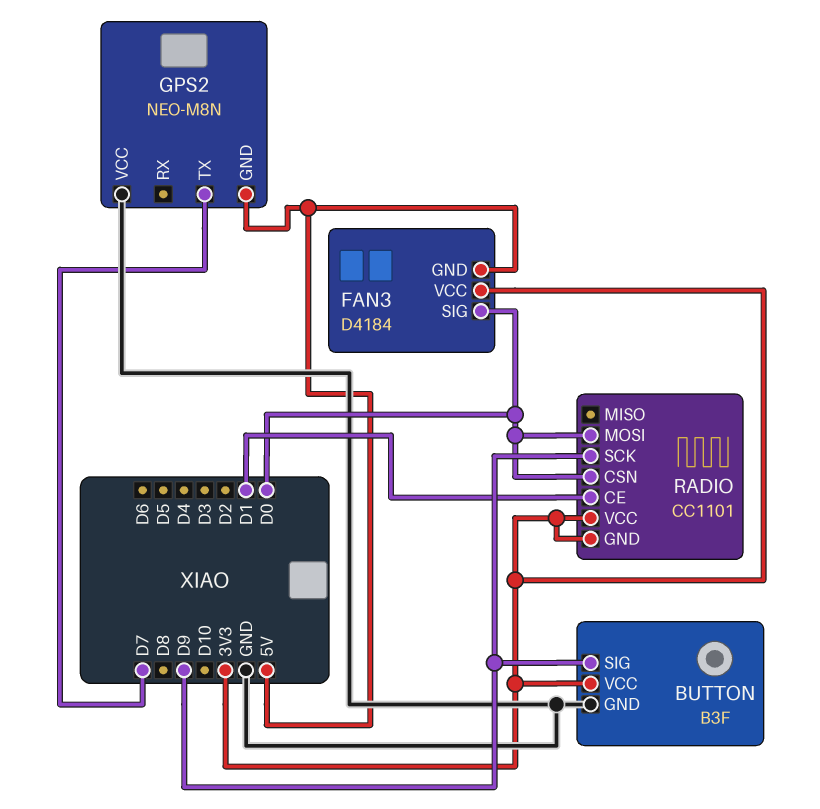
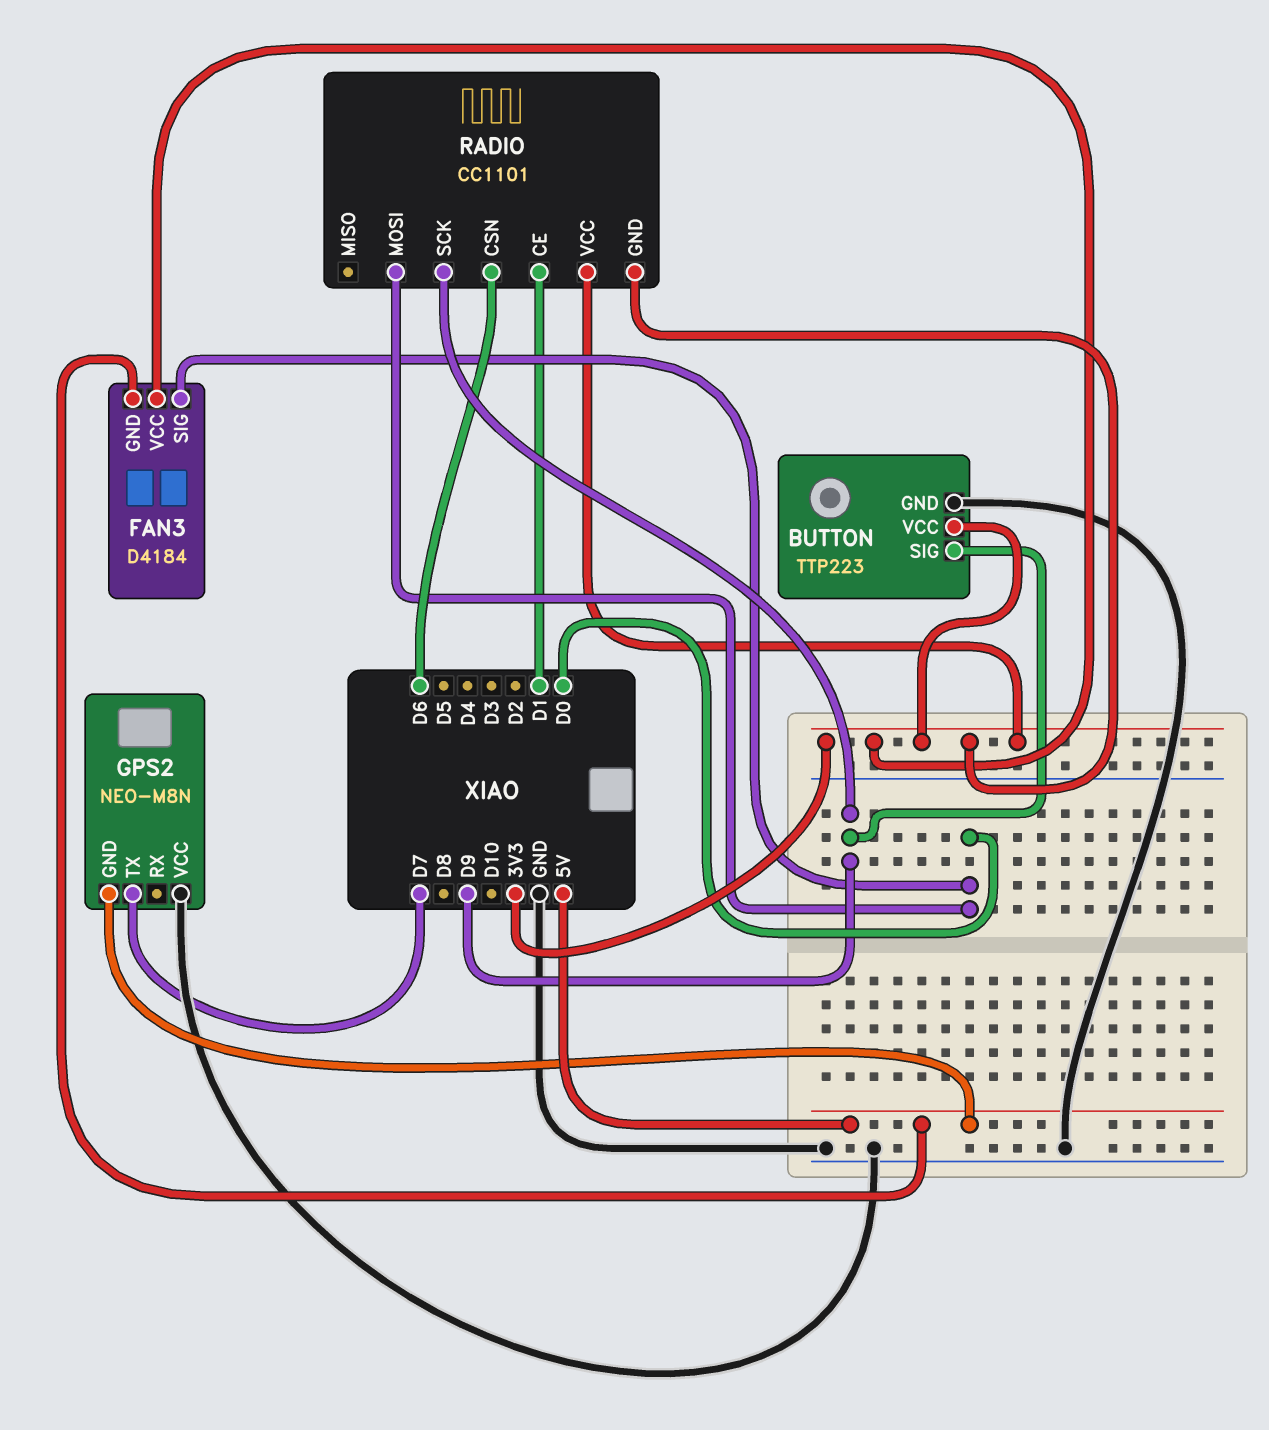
BUTTON: B3F -> TTP223
RADIO pin CSN: D0 -> D6

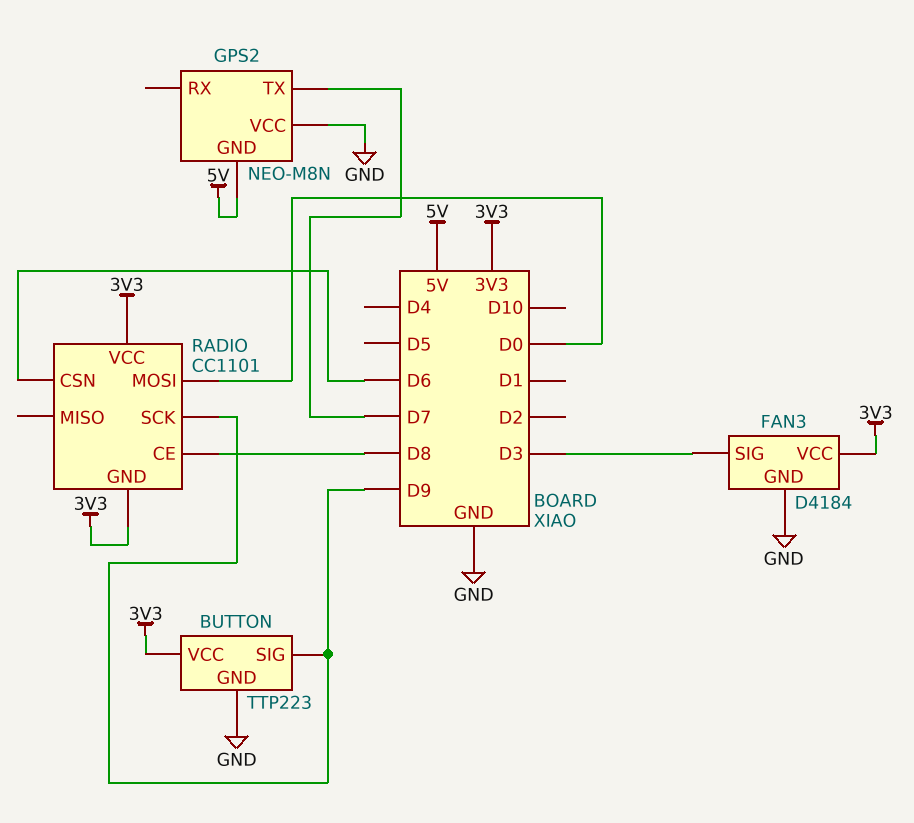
FAN3 pin GND: 5V -> GND
FAN3 pin SIG: D0 -> D3
RADIO pin CE: D1 -> D8

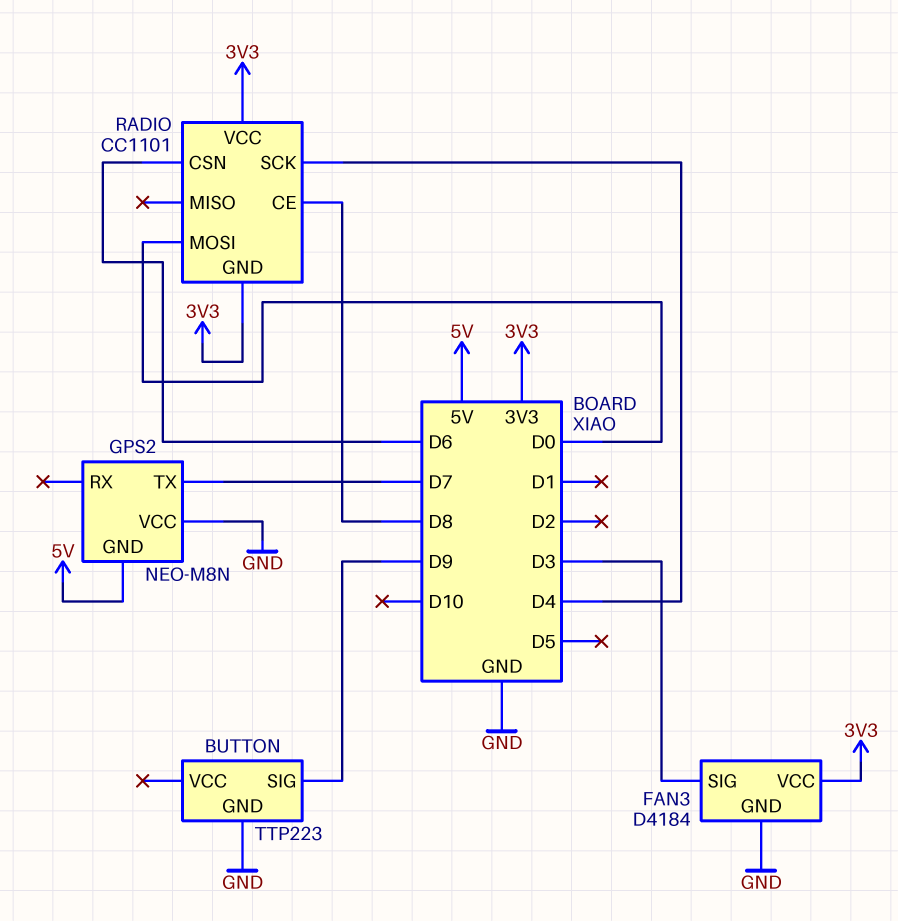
BUTTON pin VCC: 3V3 -> none
RADIO pin SCK: D9 -> D4

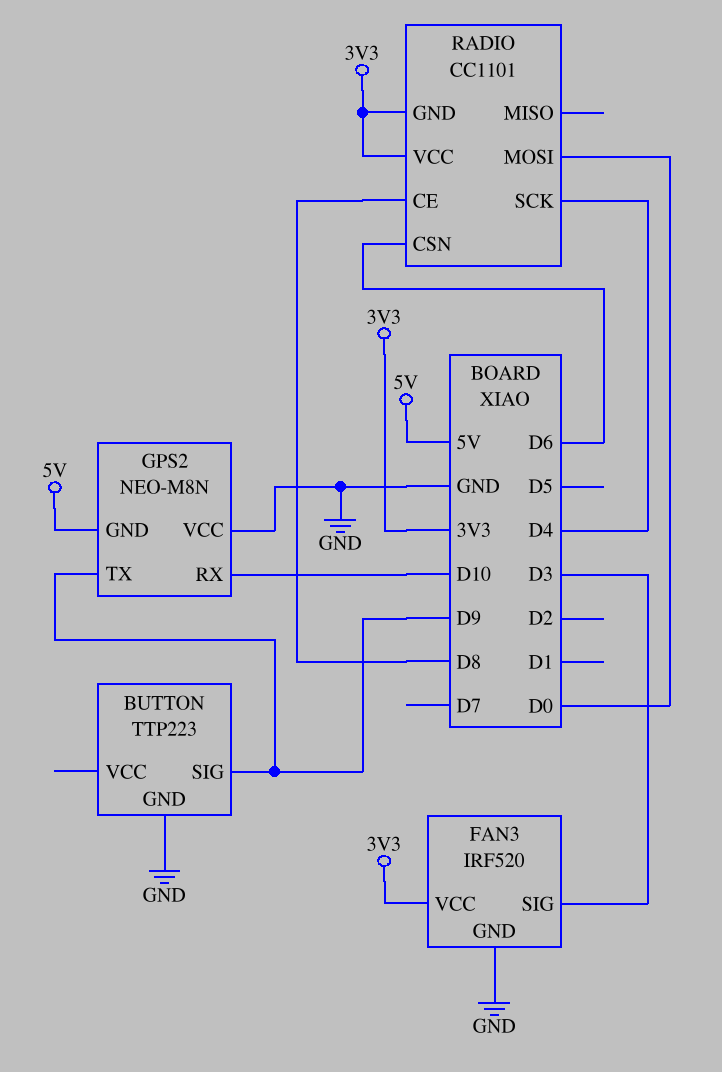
FAN3: D4184 -> IRF520
GPS2 pin RX: none -> D10
GPS2 pin TX: D7 -> D9

